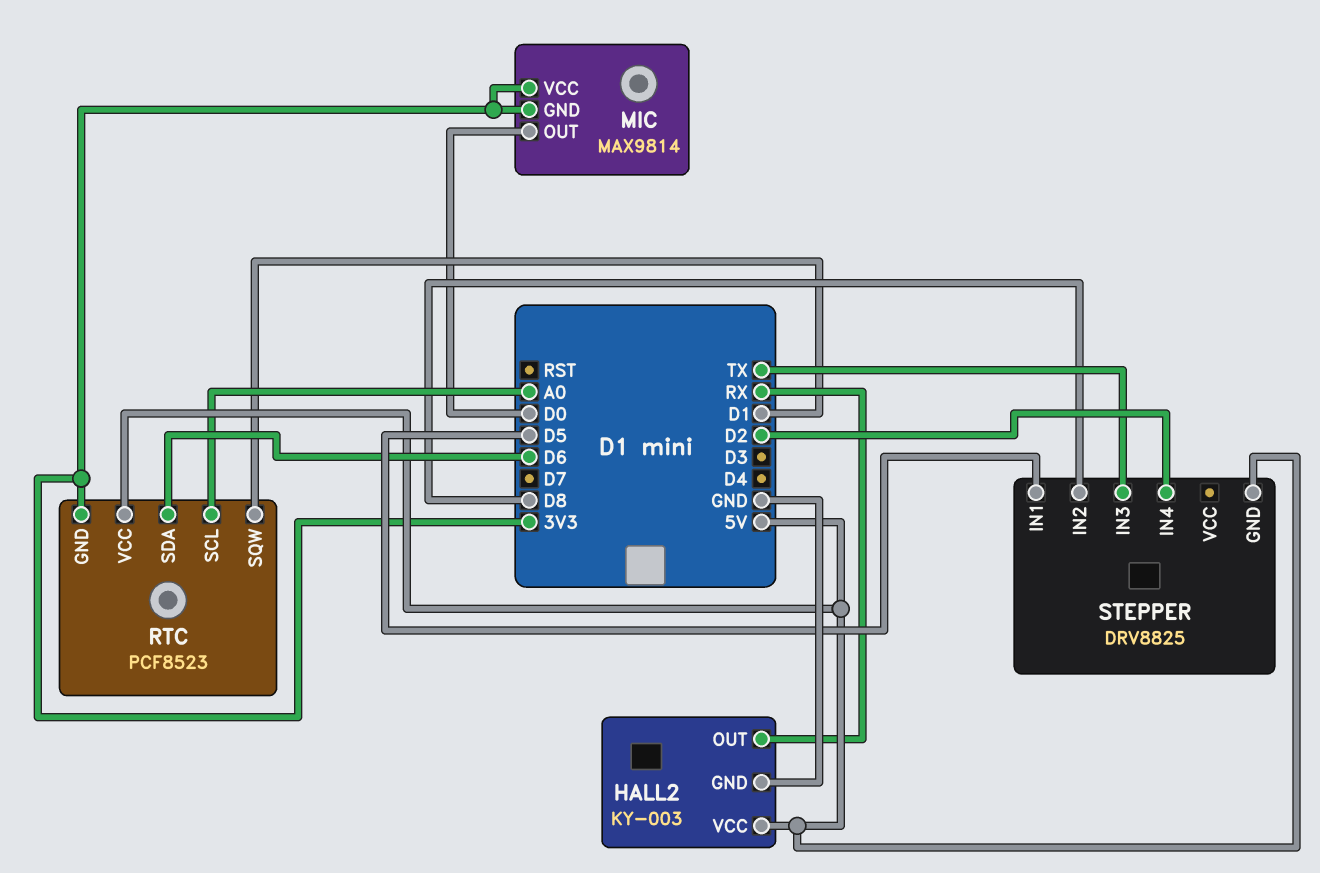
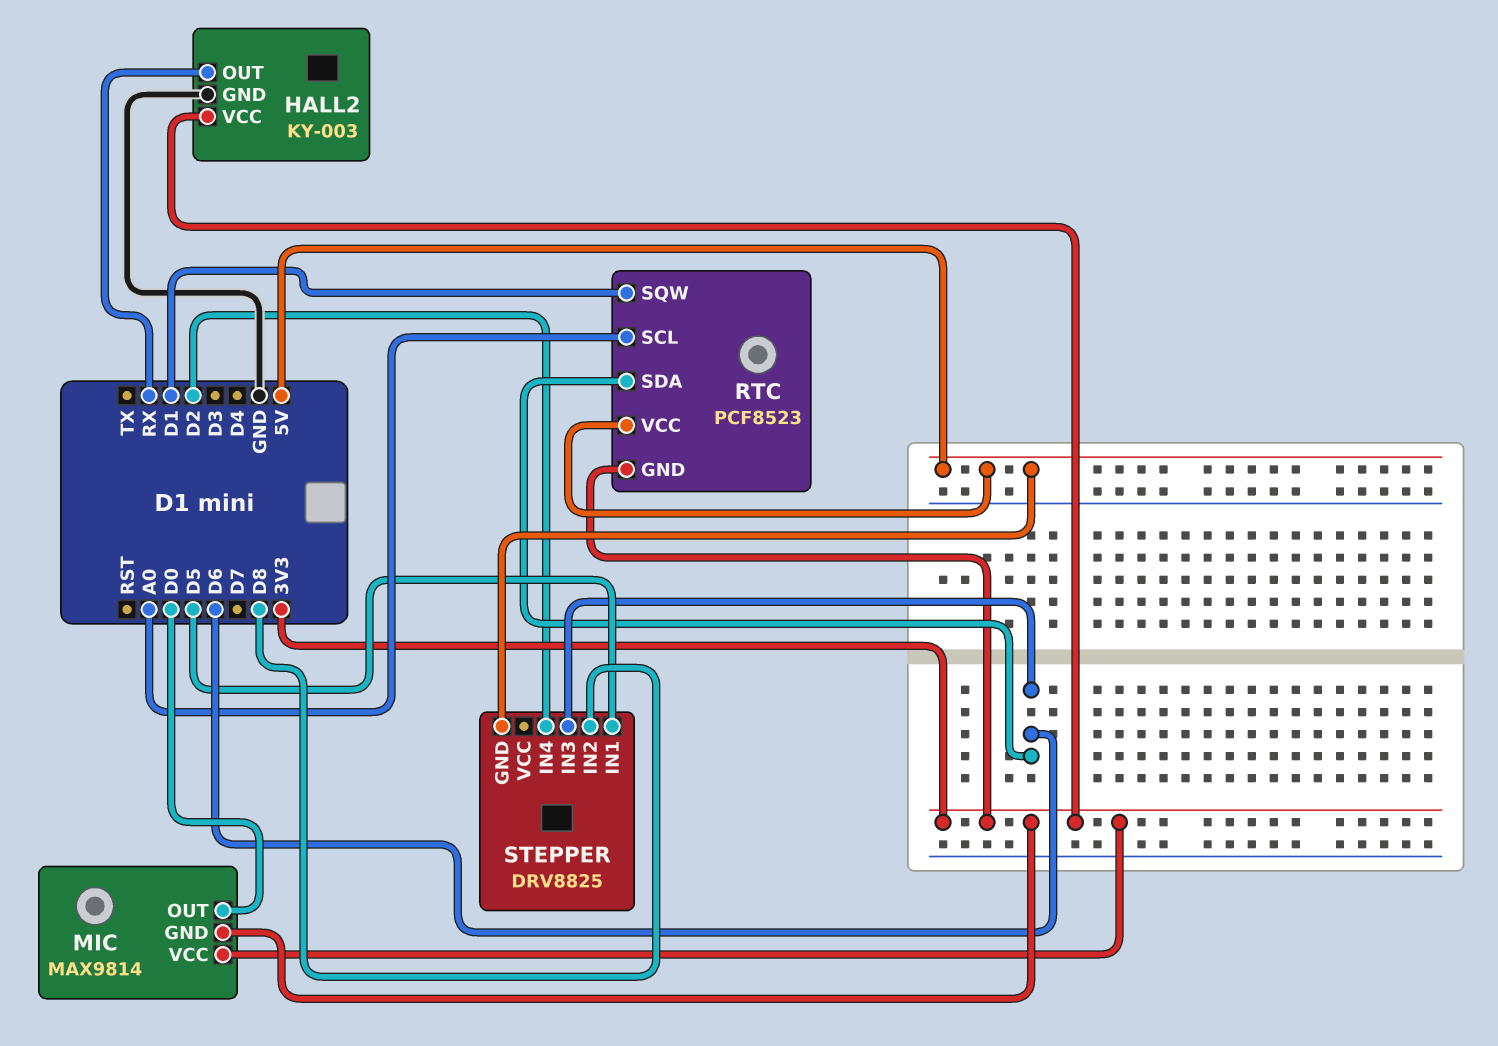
HALL2 pin VCC: 5V -> 3V3
STEPPER pin IN3: TX -> D6

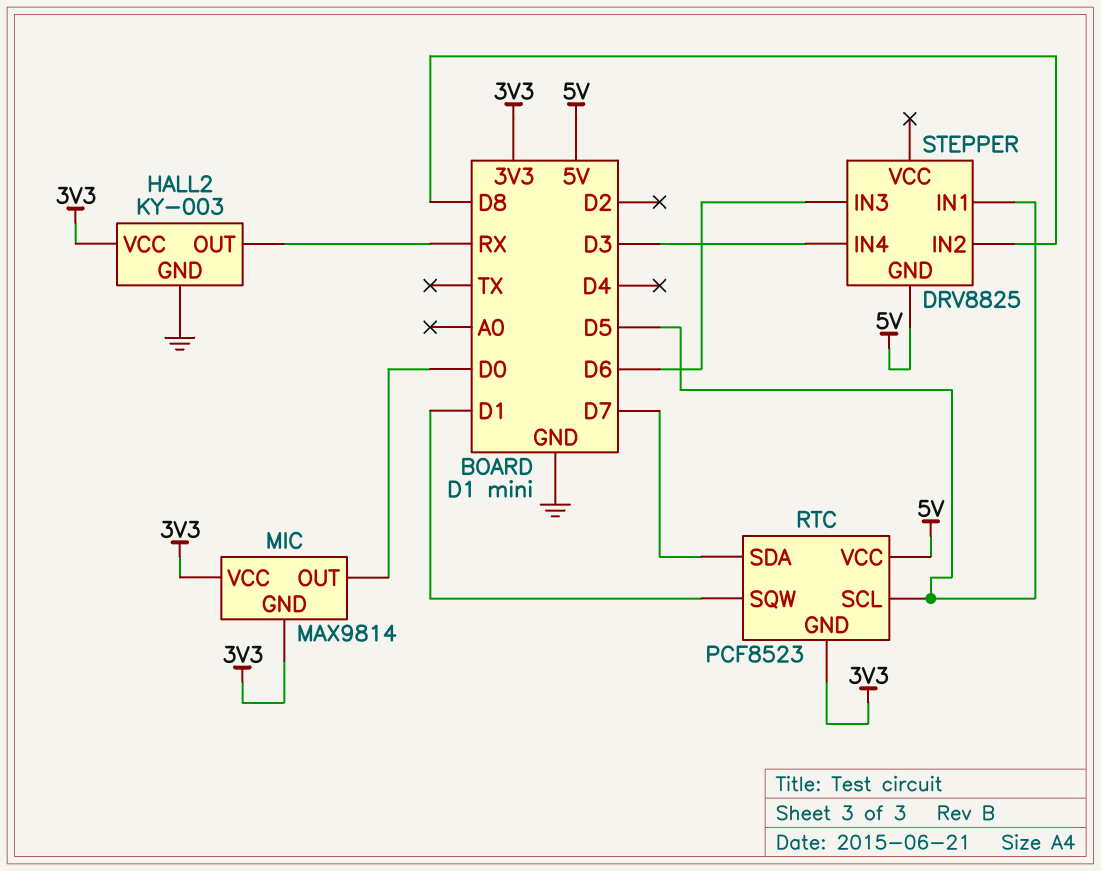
RTC pin SCL: A0 -> D5
RTC pin SDA: D6 -> D7
STEPPER pin IN4: D2 -> D3

